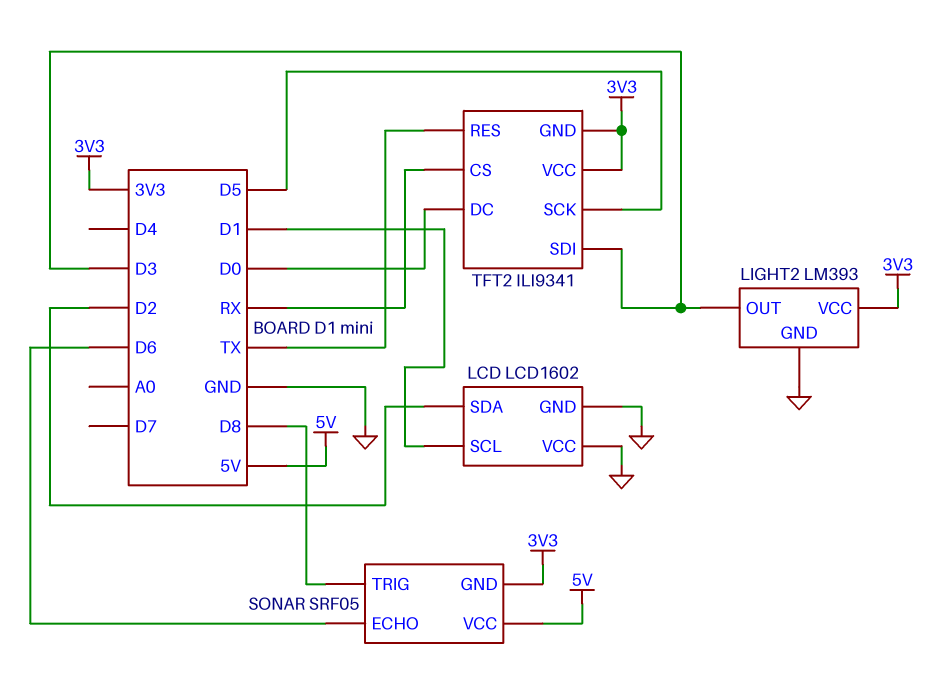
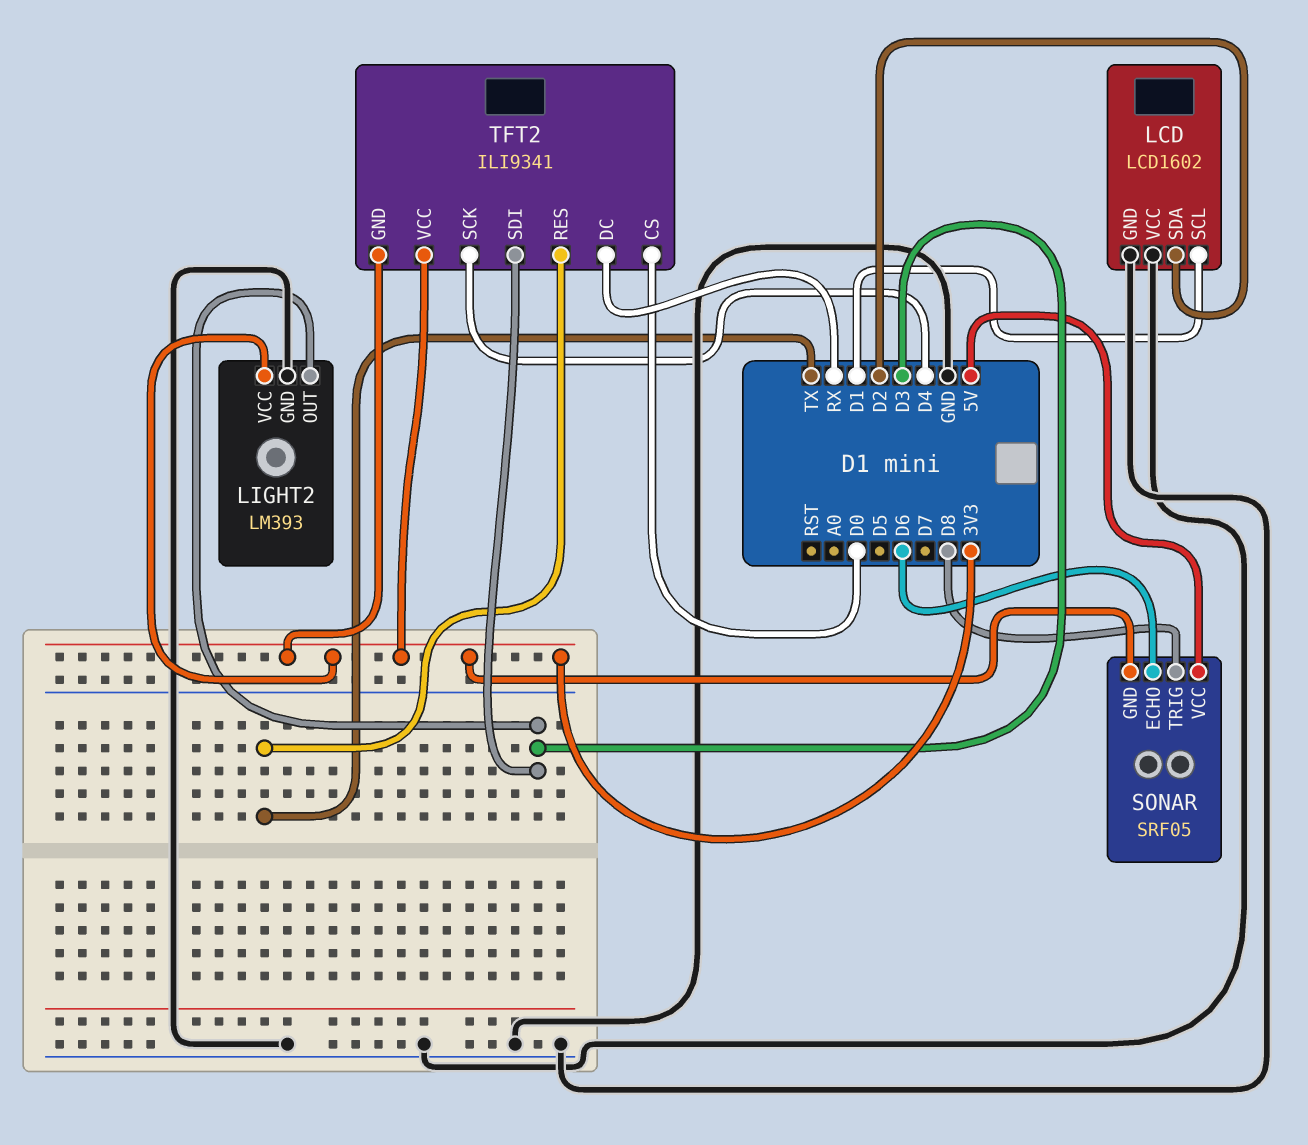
TFT2 pin CS: RX -> D0
TFT2 pin DC: D0 -> RX
TFT2 pin SCK: D5 -> D4

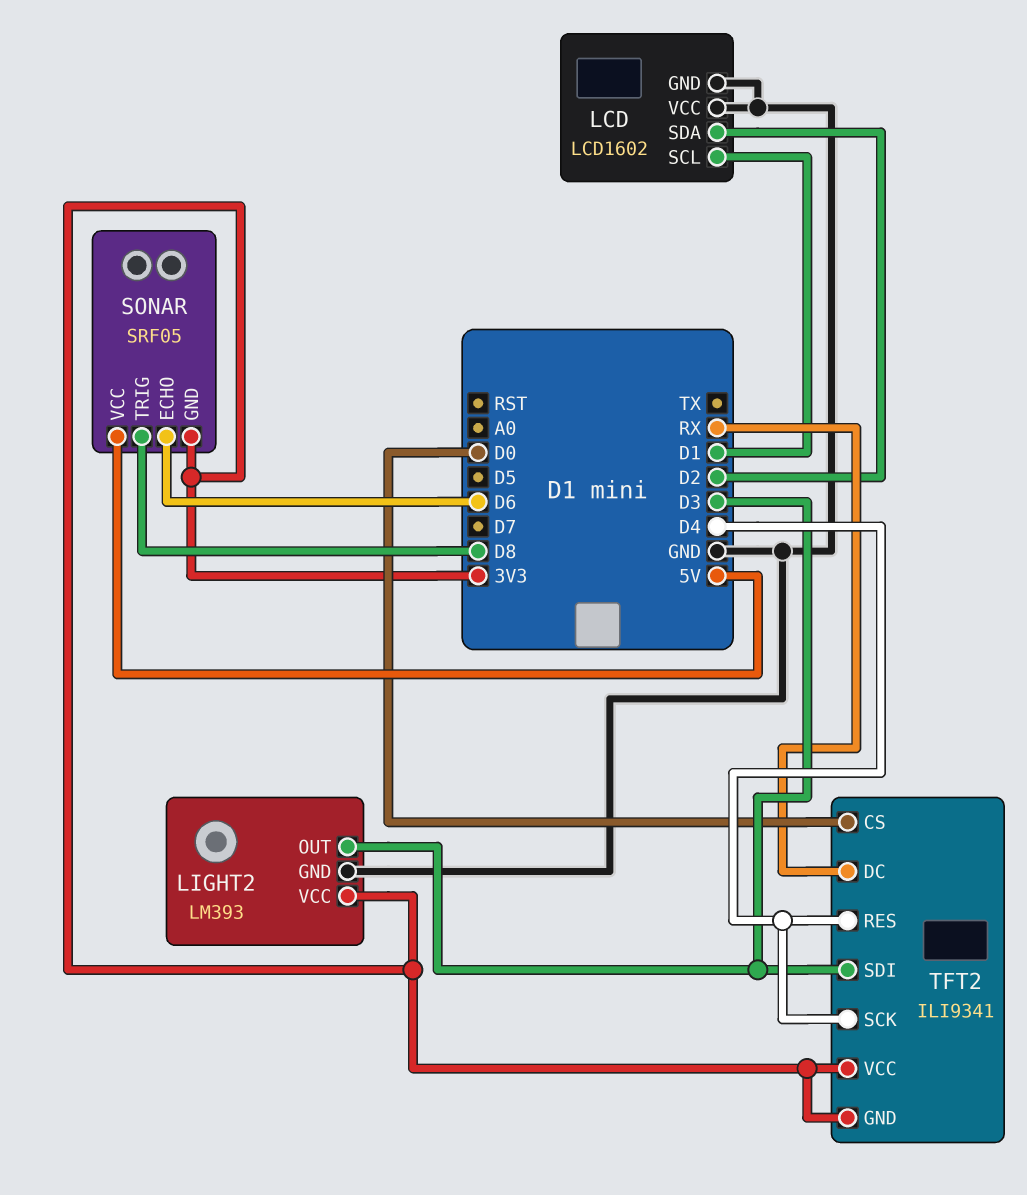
TFT2 pin RES: TX -> D4

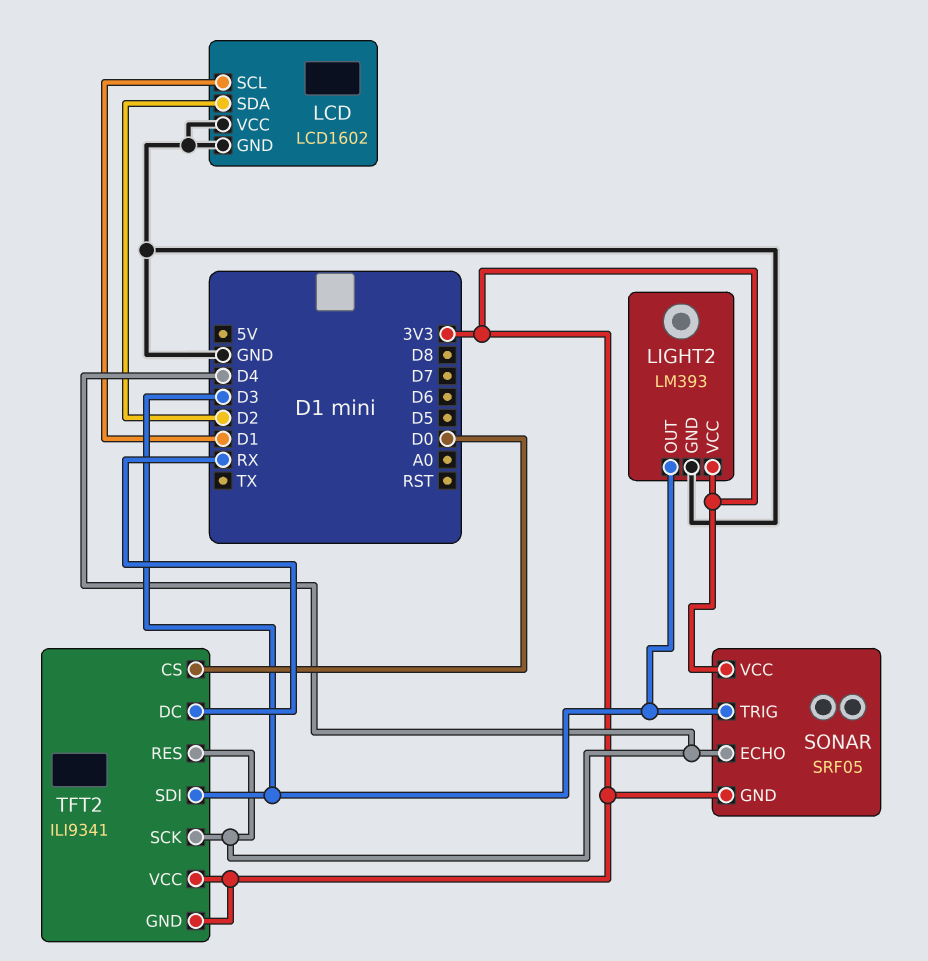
SONAR pin ECHO: D6 -> D4
SONAR pin TRIG: D8 -> D3
SONAR pin VCC: 5V -> 3V3

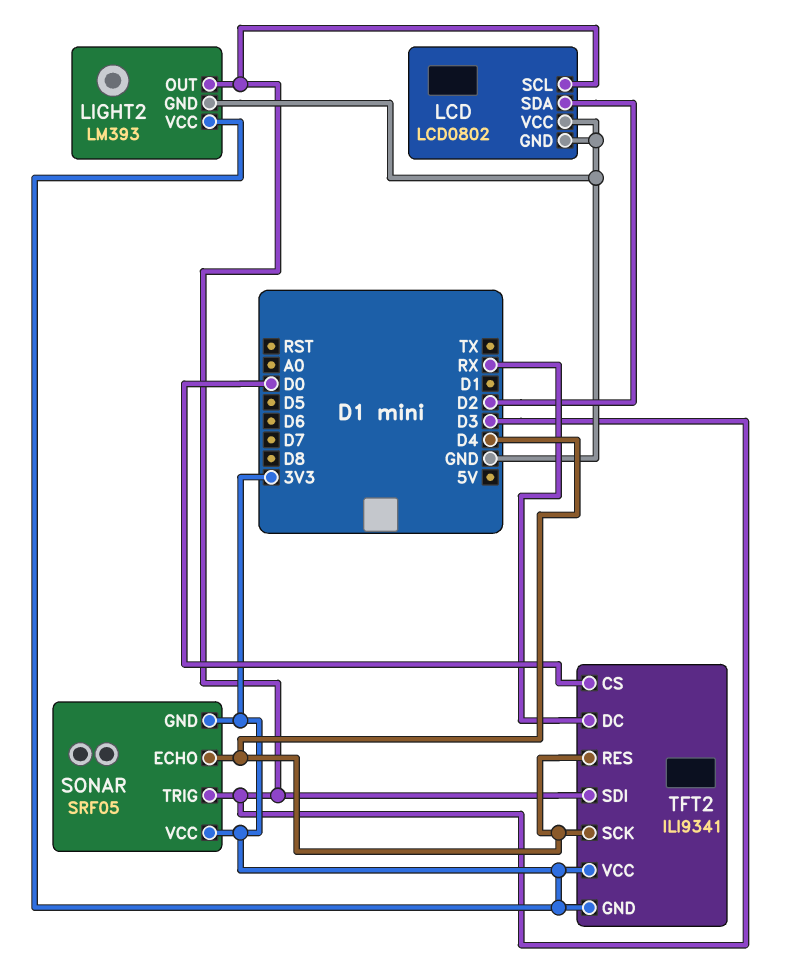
LCD: LCD1602 -> LCD0802
LCD pin SCL: D1 -> D3

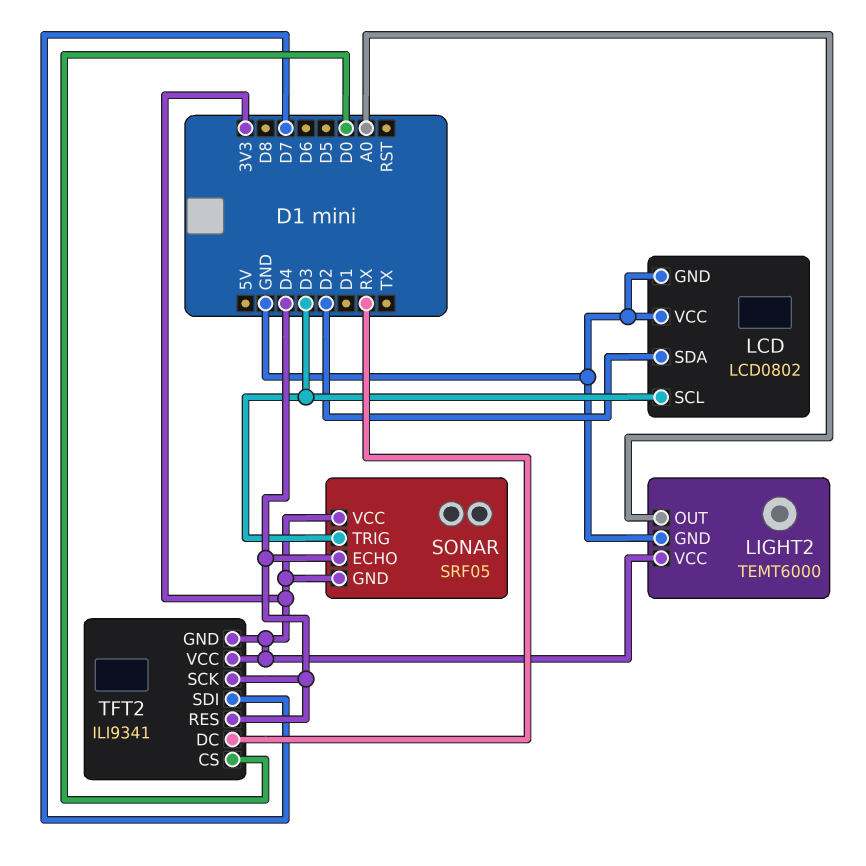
LIGHT2: LM393 -> TEMT6000
LIGHT2 pin OUT: D3 -> A0
TFT2 pin SDI: D3 -> D7

